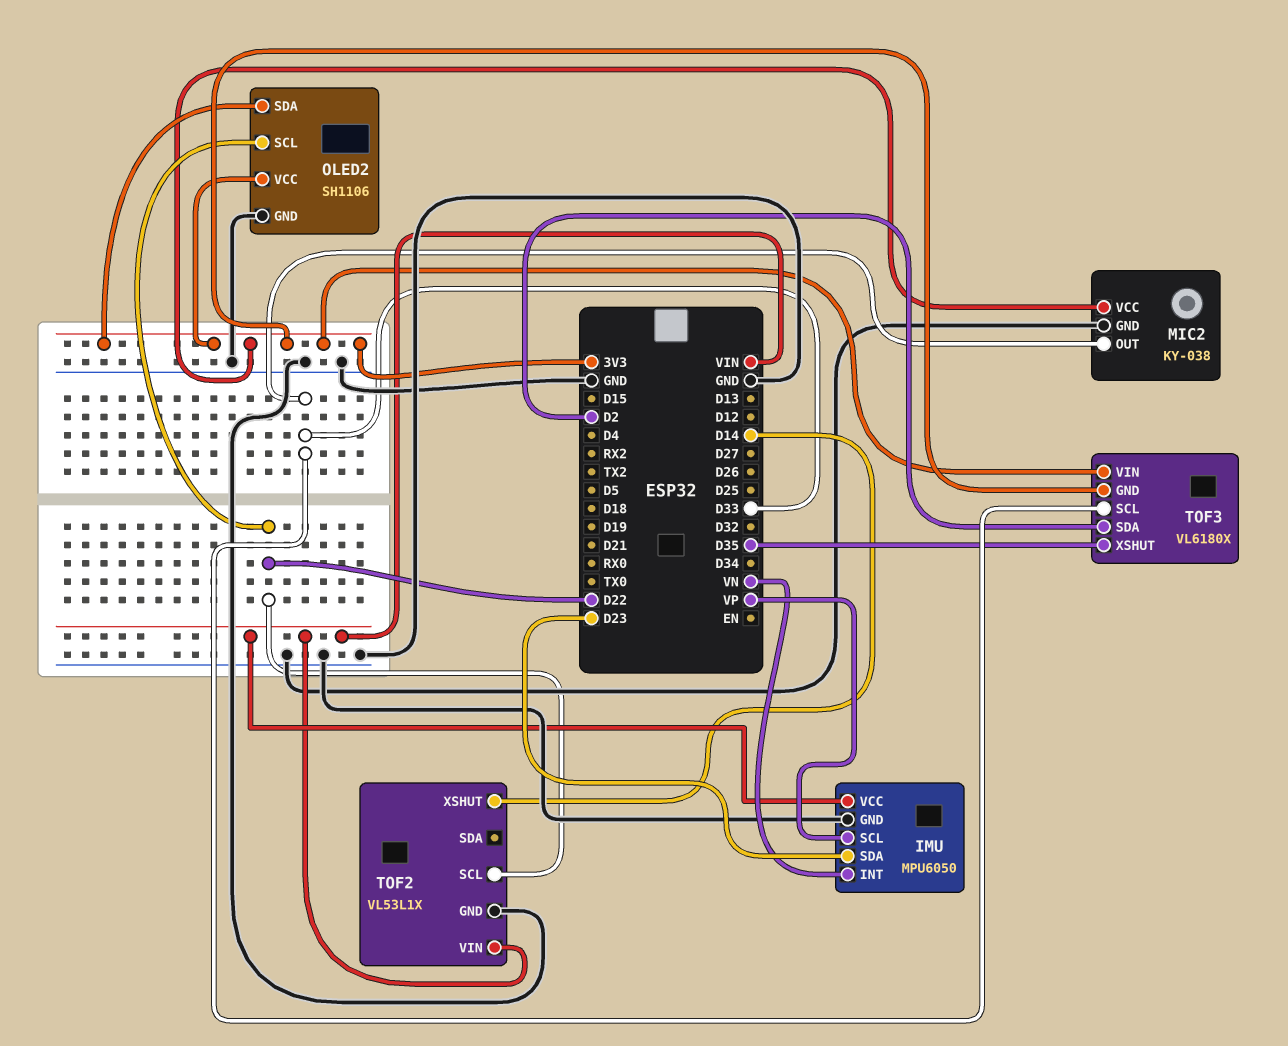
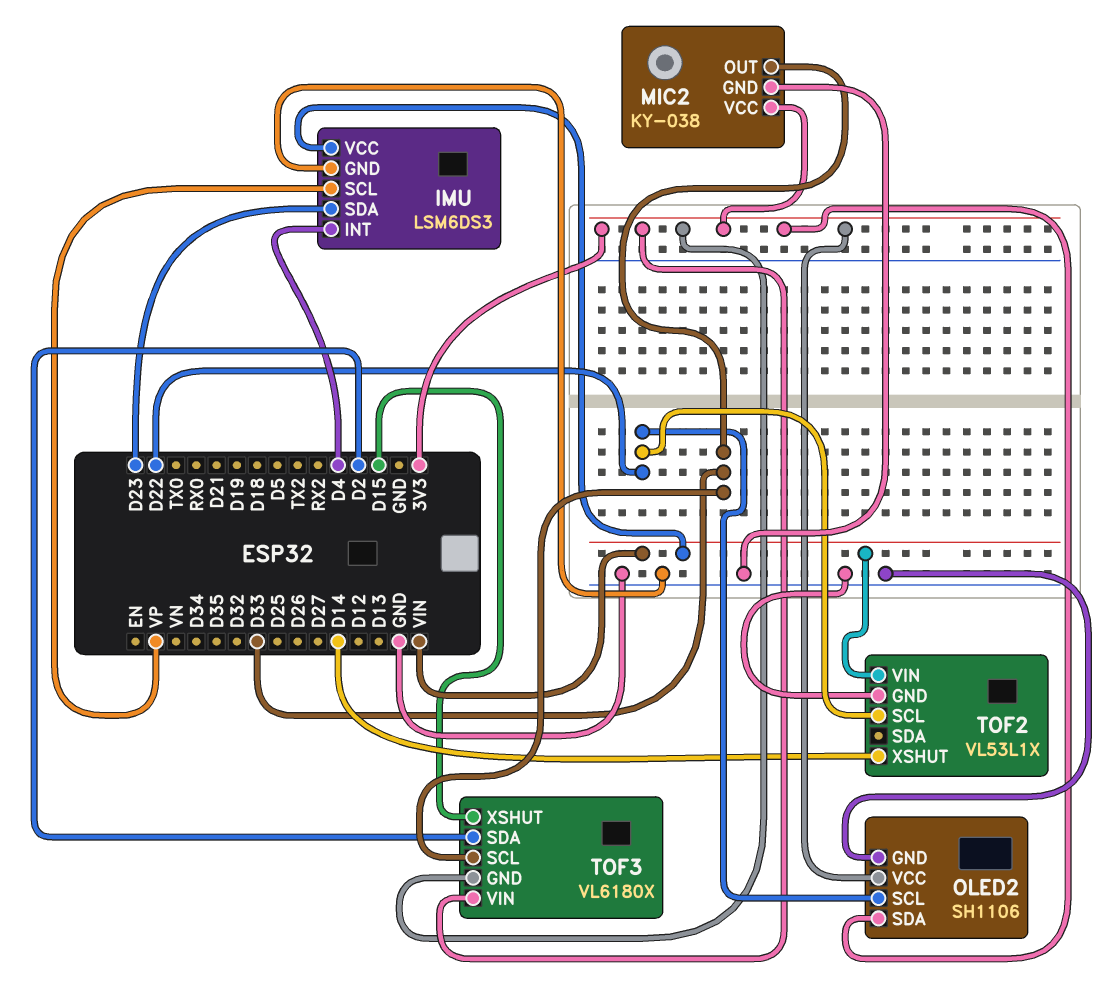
IMU: MPU6050 -> LSM6DS3
IMU pin INT: VN -> D4
TOF3 pin XSHUT: D35 -> D15

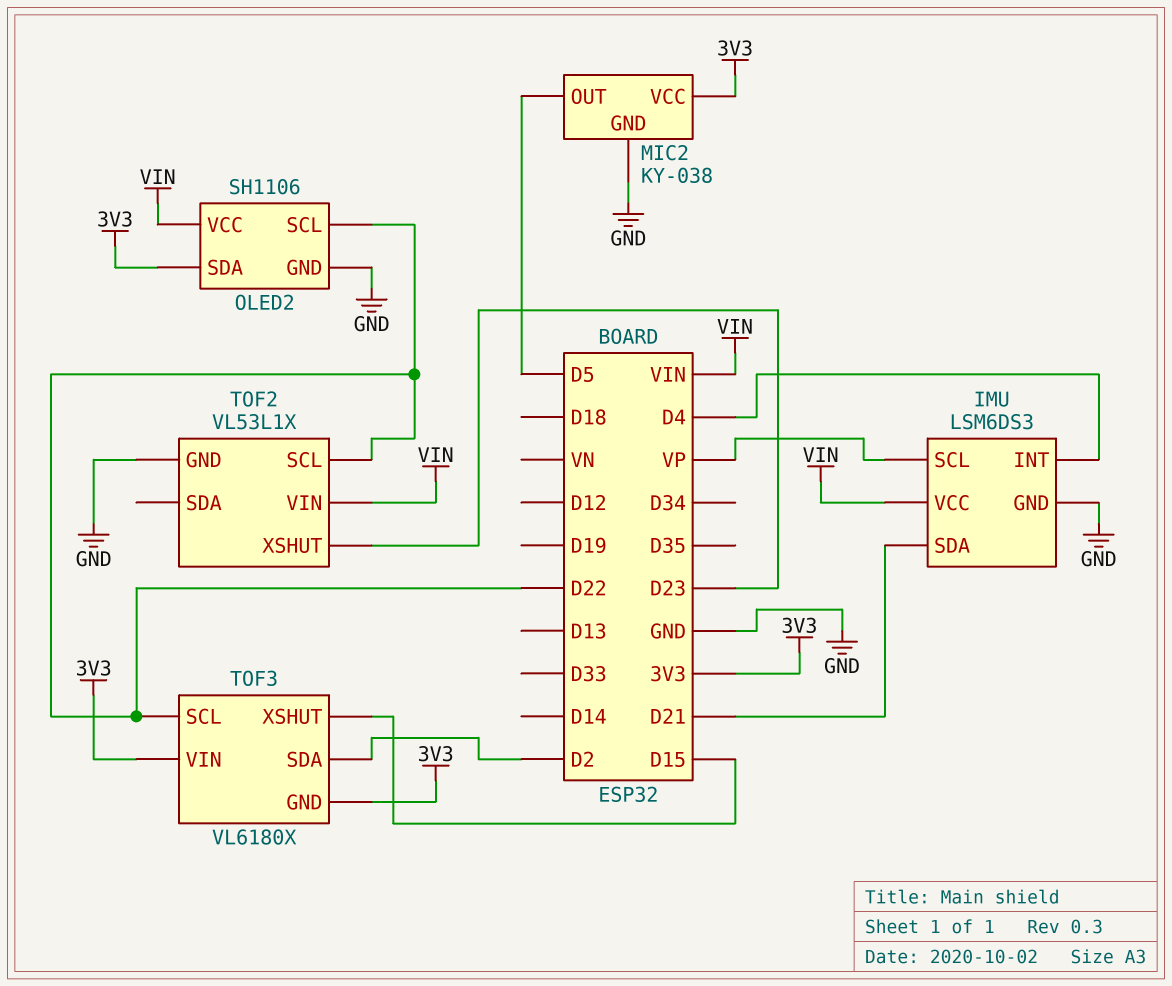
IMU pin SDA: D23 -> D21
MIC2 pin OUT: D33 -> D5
OLED2 pin VCC: 3V3 -> VIN
TOF2 pin XSHUT: D14 -> D23
TOF3 pin SCL: D33 -> D22

